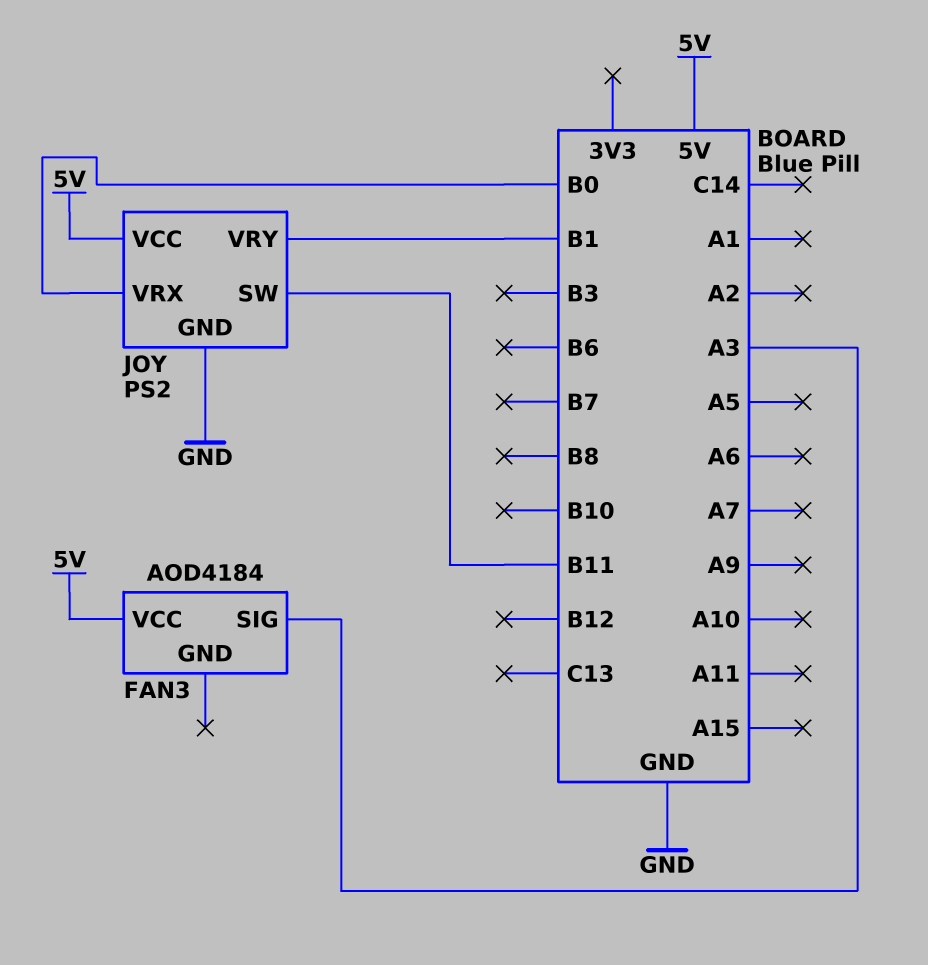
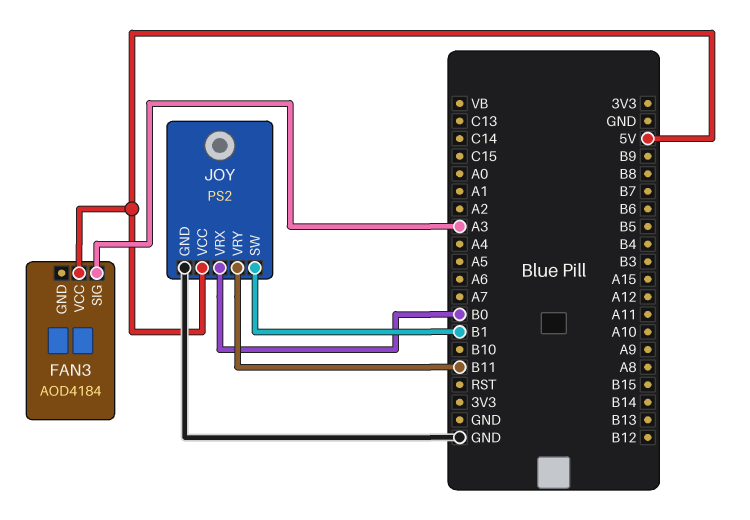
JOY pin SW: B11 -> B1
JOY pin VRY: B1 -> B11

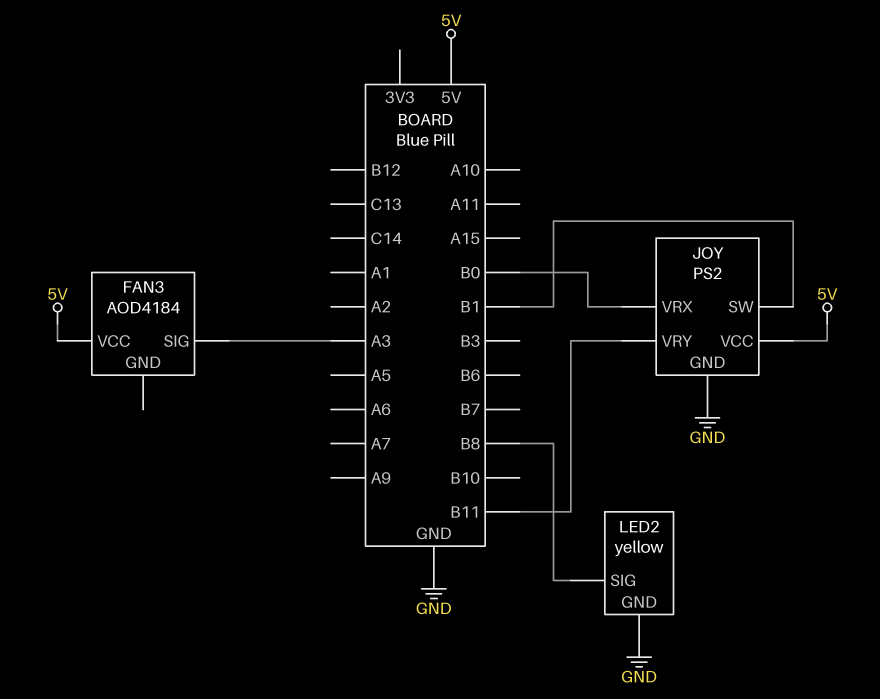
LED2: none -> yellow
LED2 pin GND: none -> GND
LED2 pin SIG: none -> B8

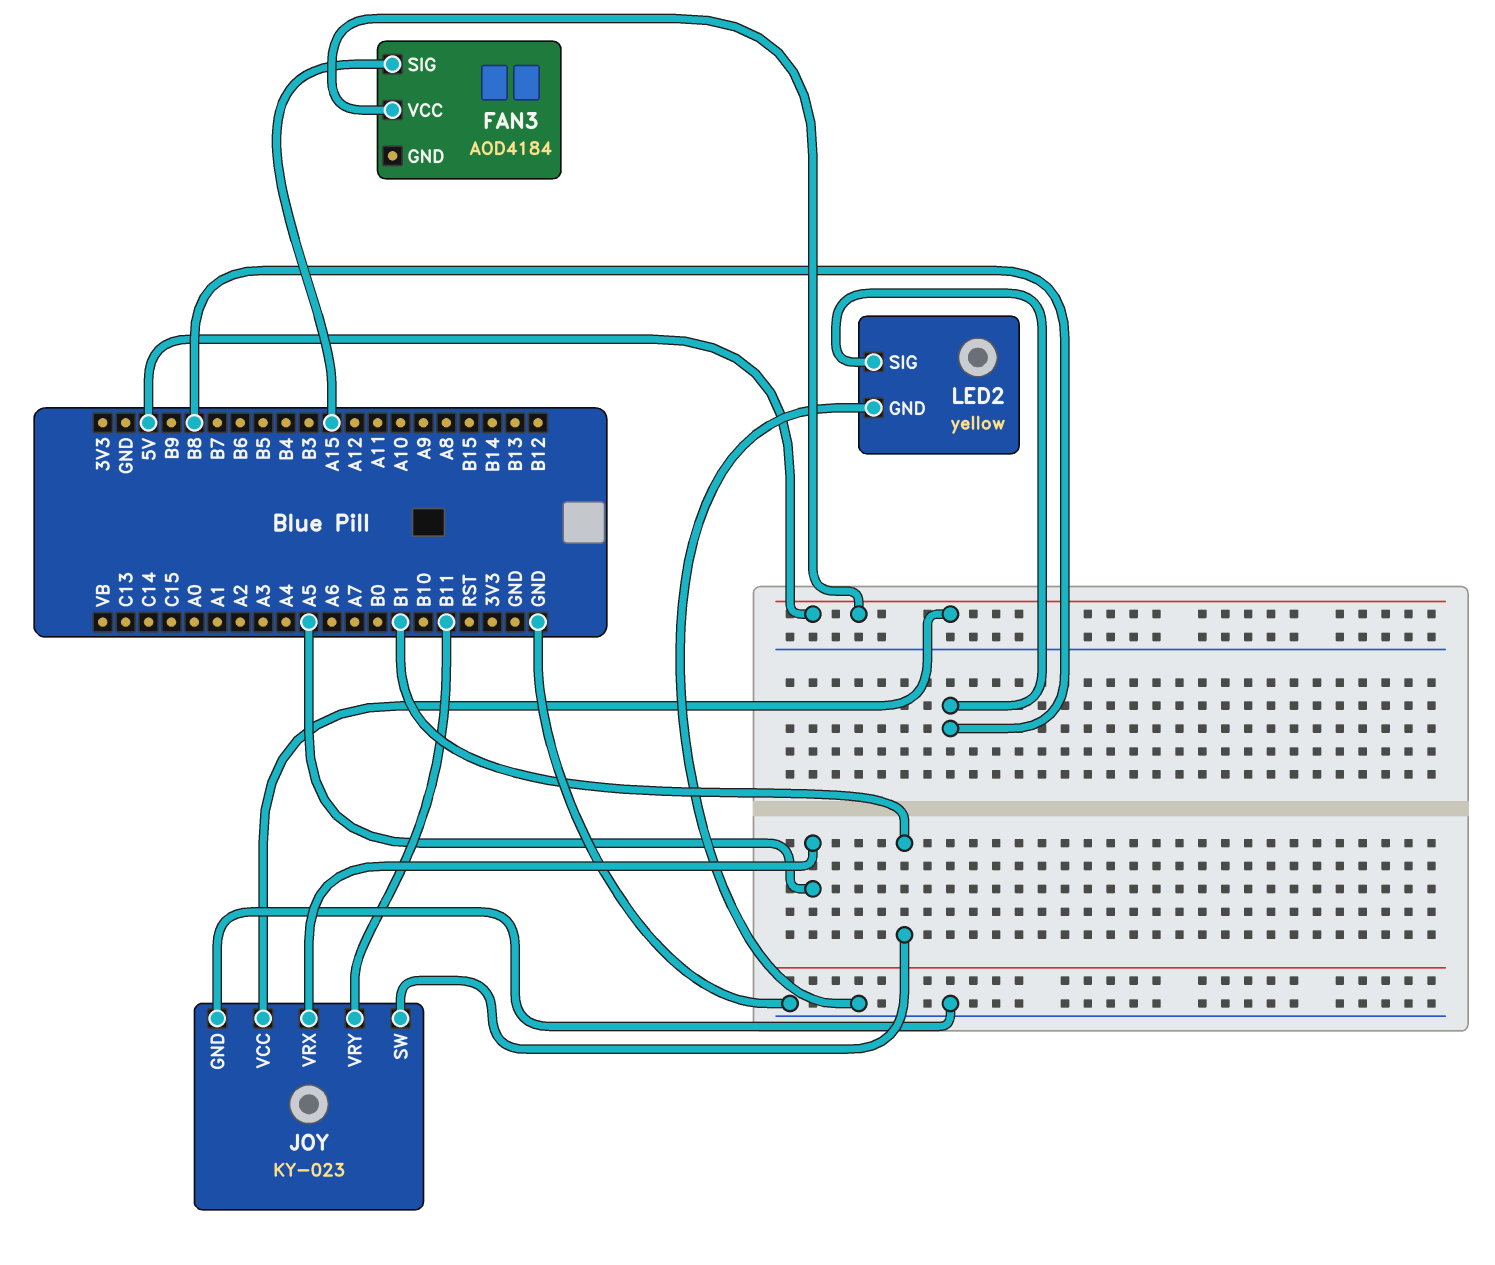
FAN3 pin SIG: A3 -> A15
JOY: PS2 -> KY-023
JOY pin VRX: B0 -> A5

